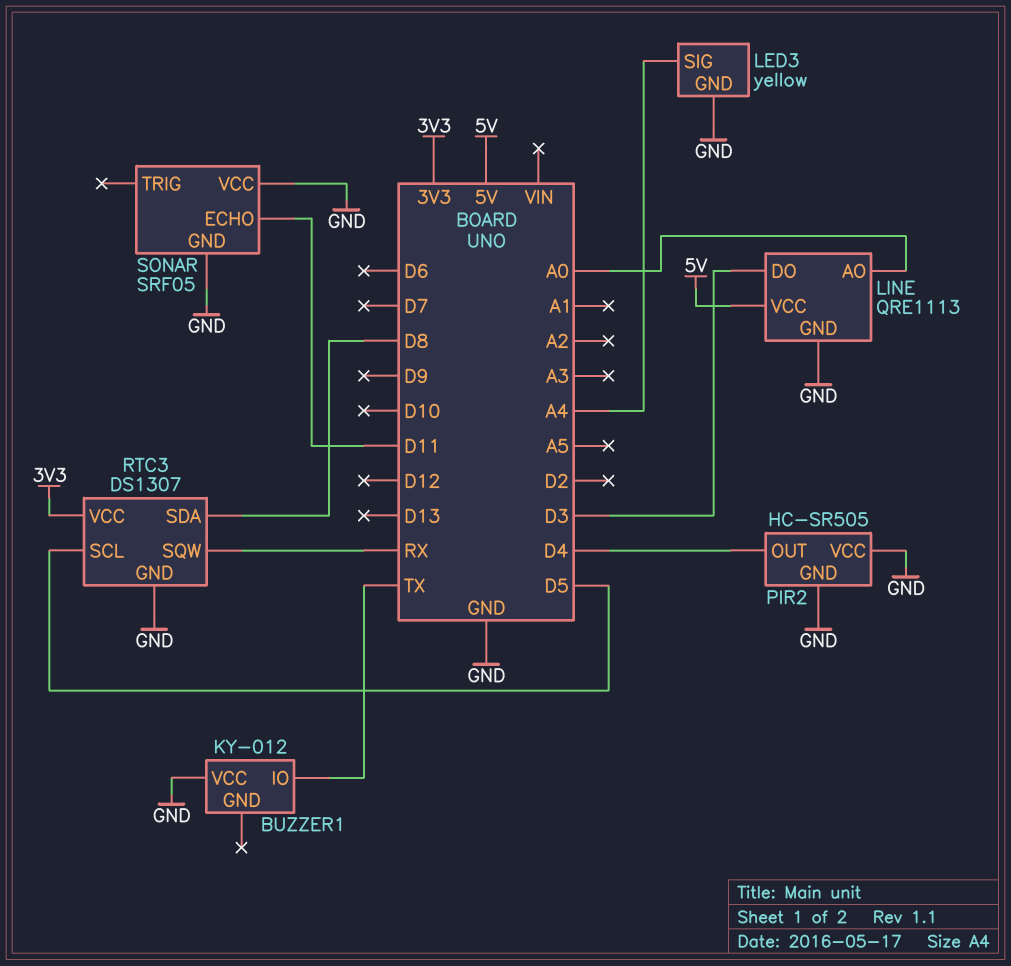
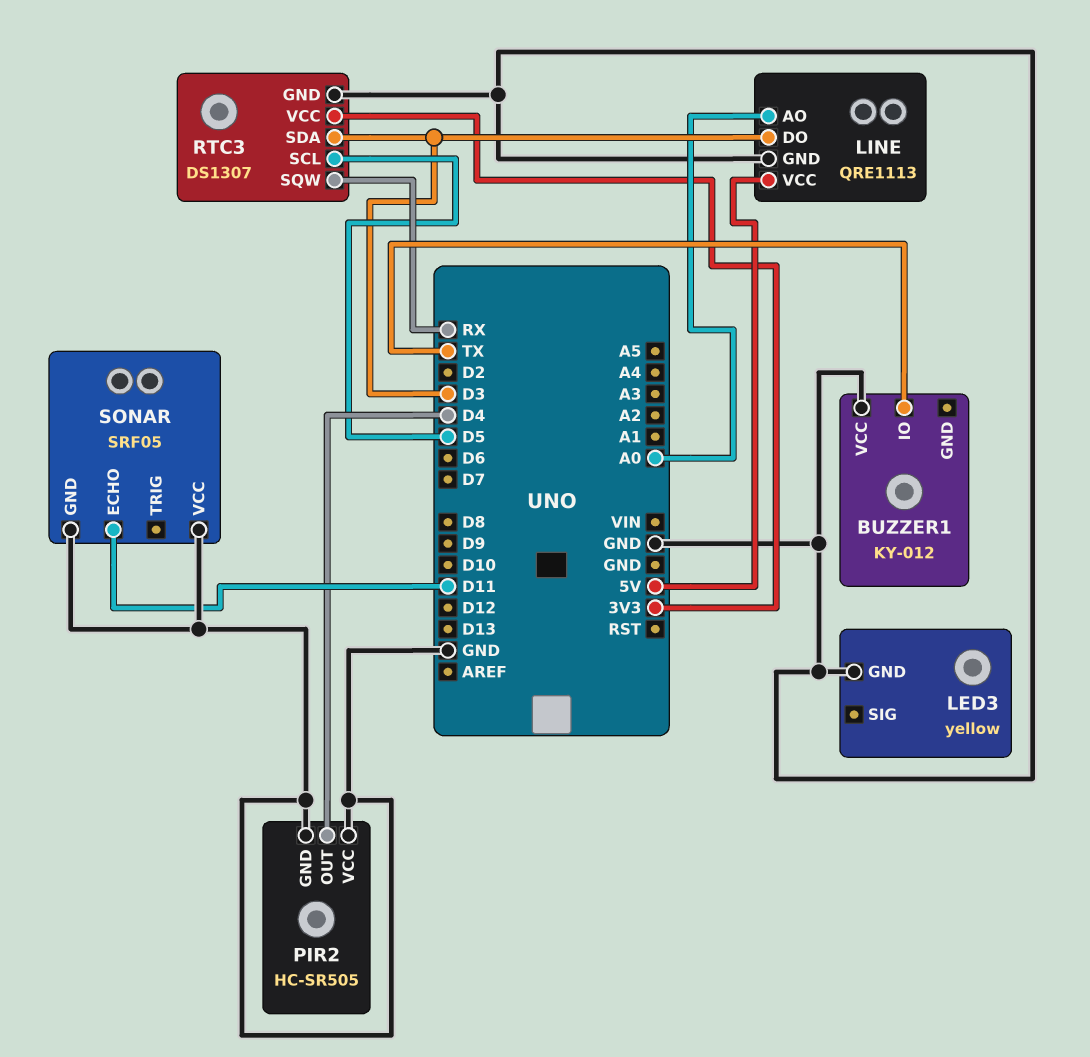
LED3 pin SIG: A4 -> none
RTC3 pin SDA: D8 -> D3

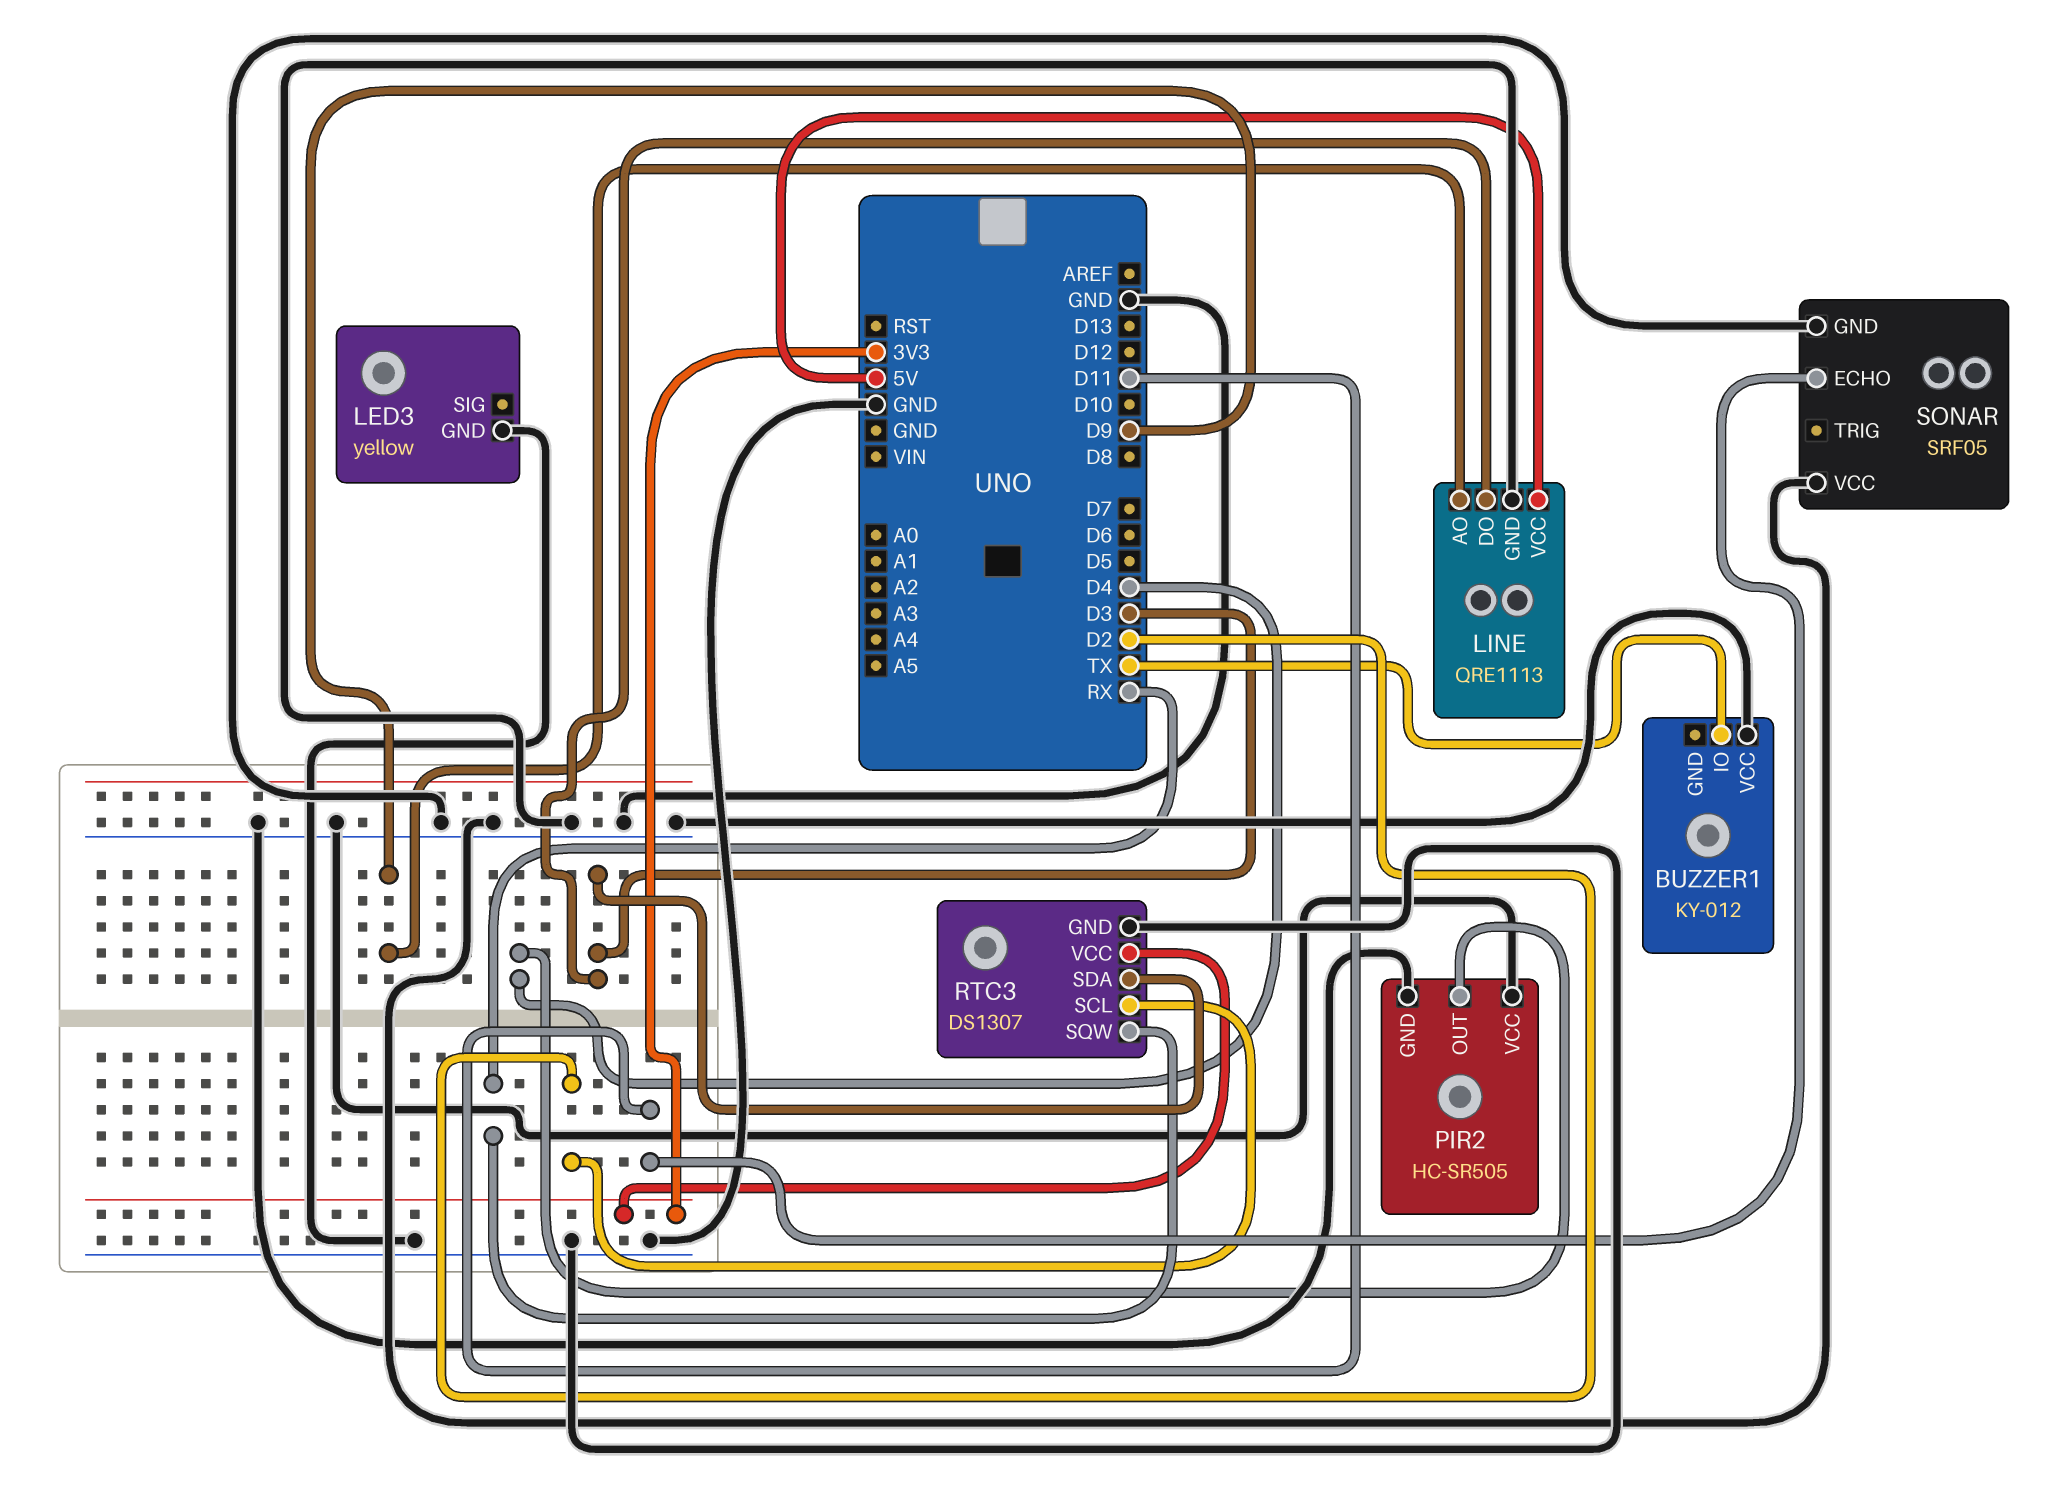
LINE pin AO: A0 -> D9
RTC3 pin SCL: D5 -> D2

